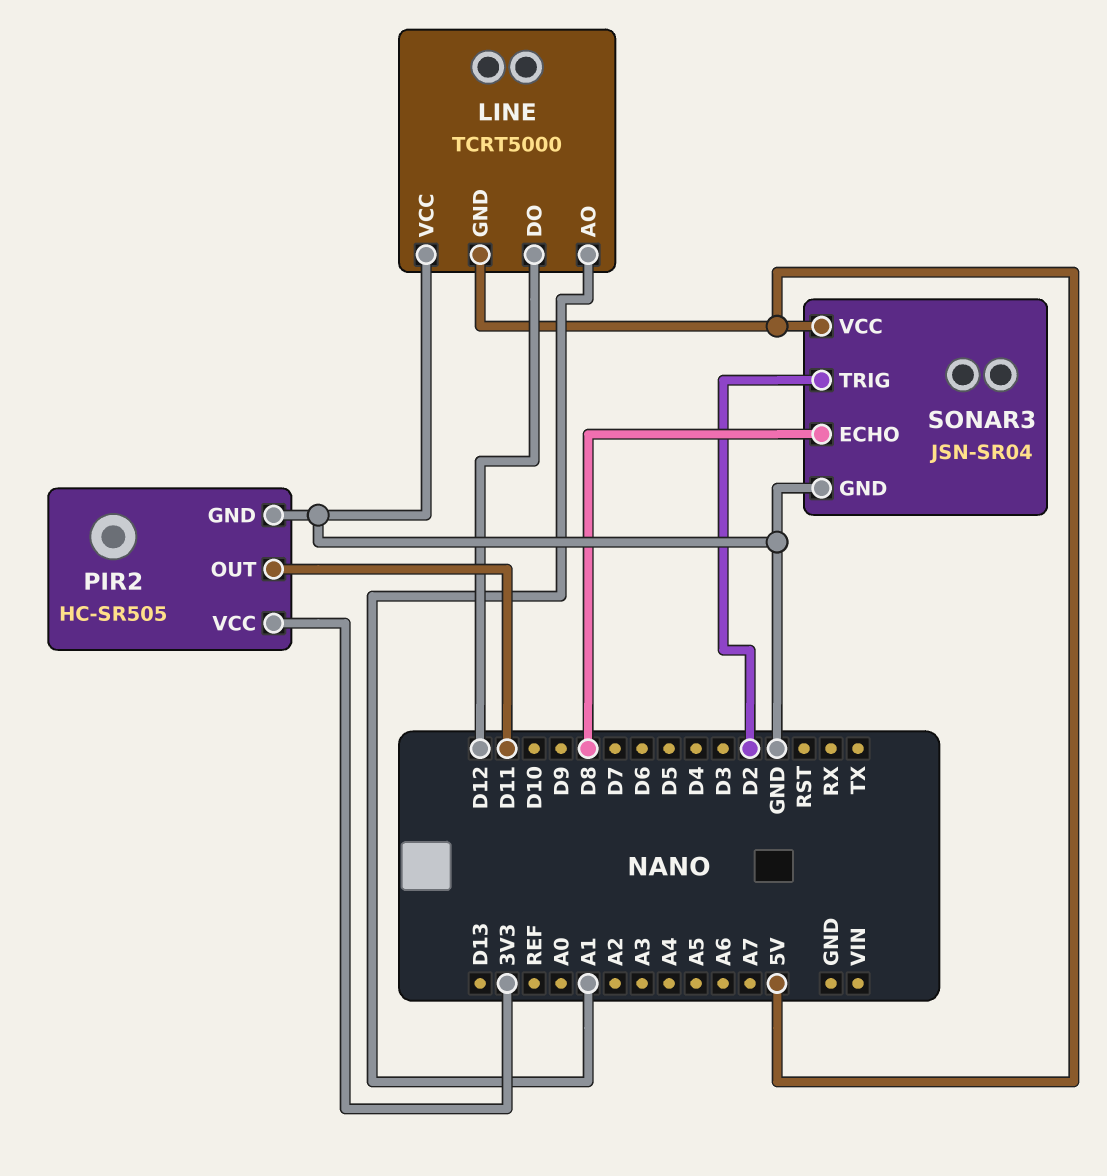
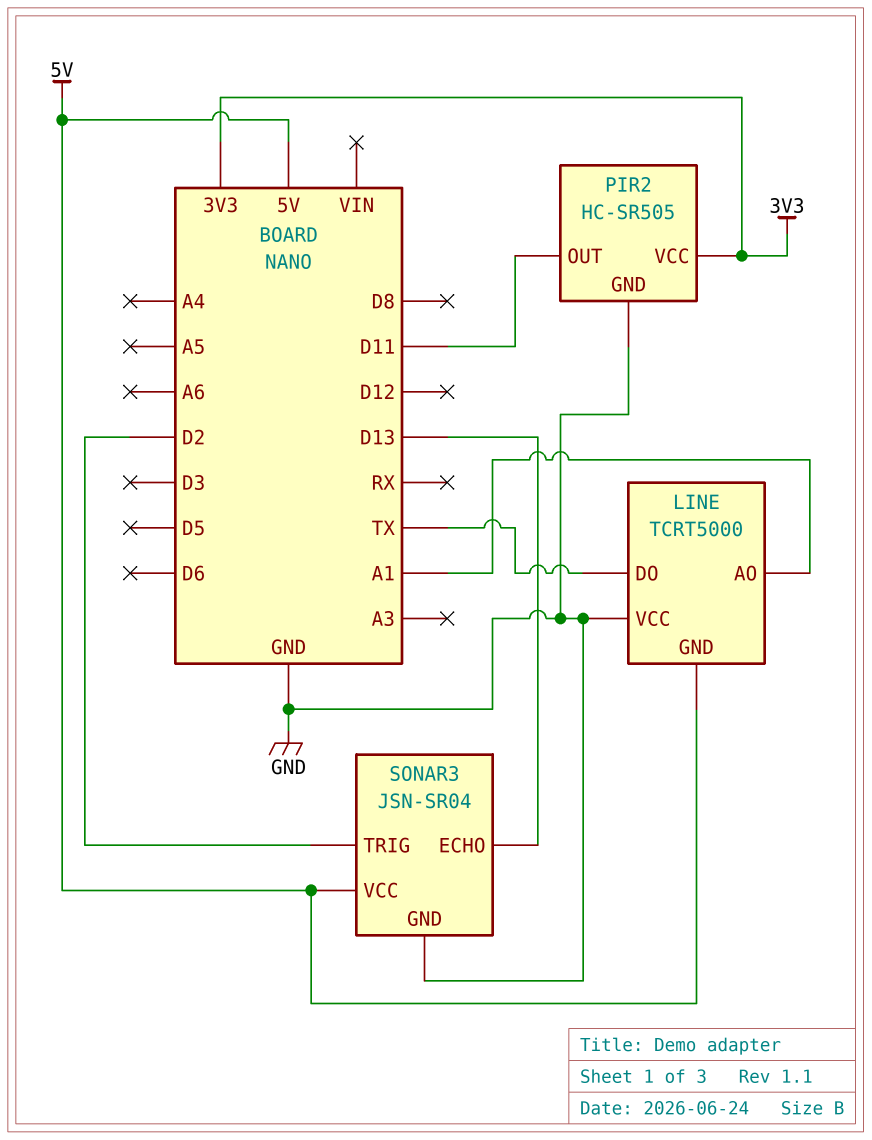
LINE pin DO: D12 -> TX
SONAR3 pin ECHO: D8 -> D13

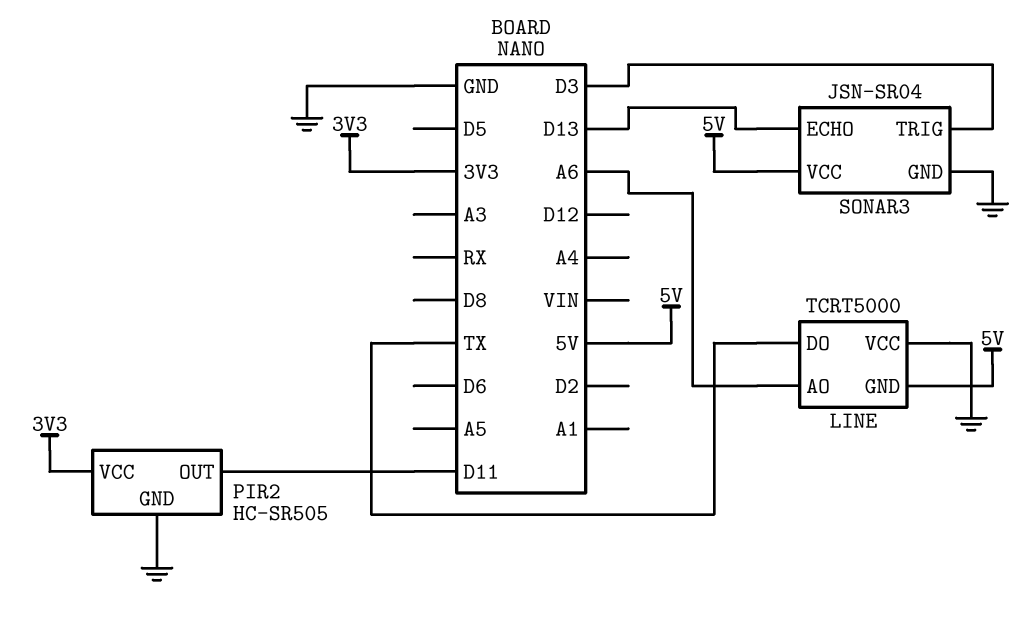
LINE pin AO: A1 -> A6
SONAR3 pin TRIG: D2 -> D3

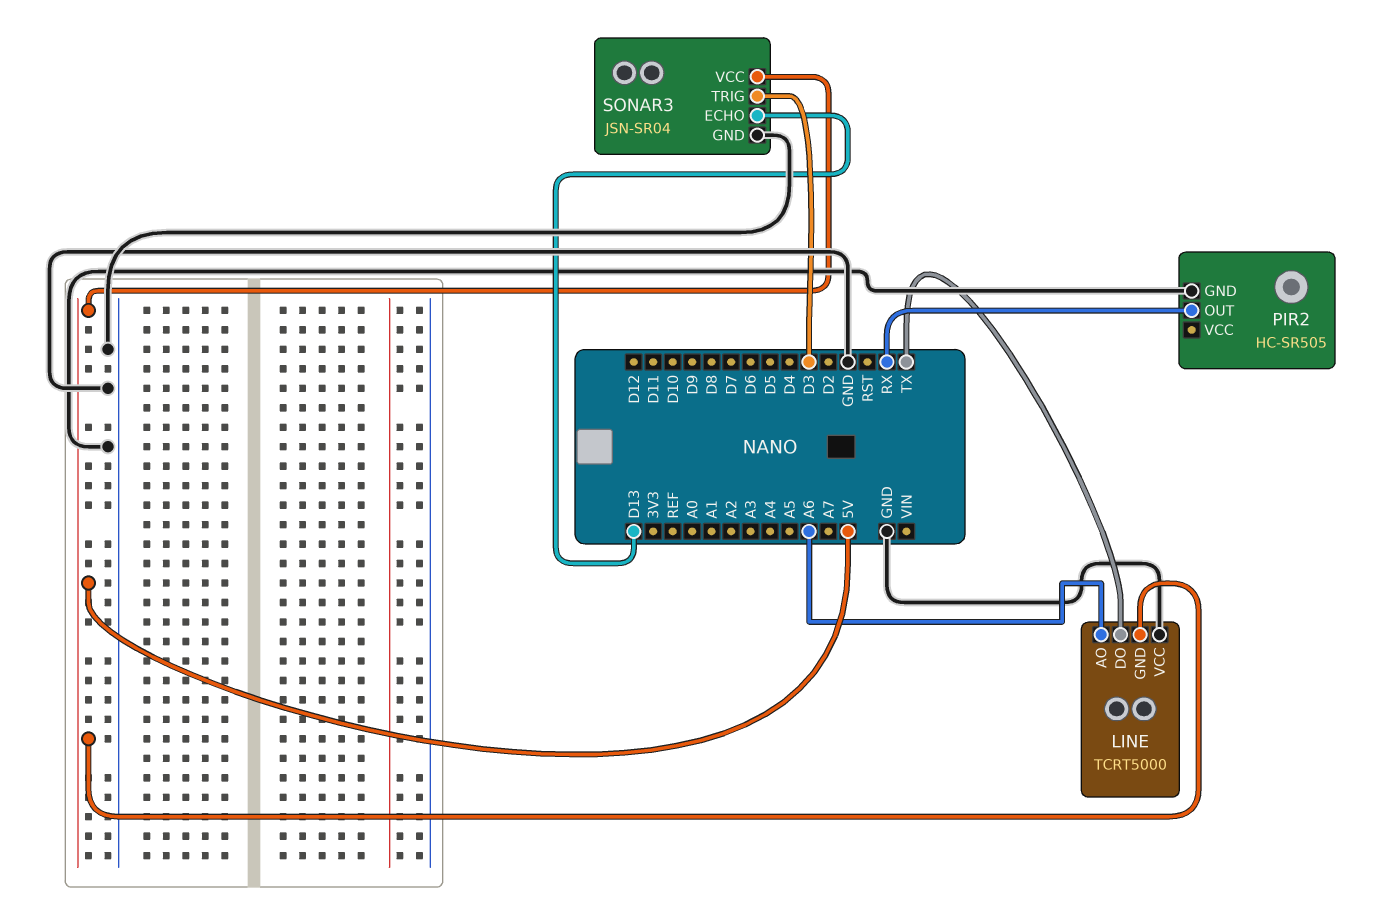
PIR2 pin OUT: D11 -> RX
PIR2 pin VCC: 3V3 -> none

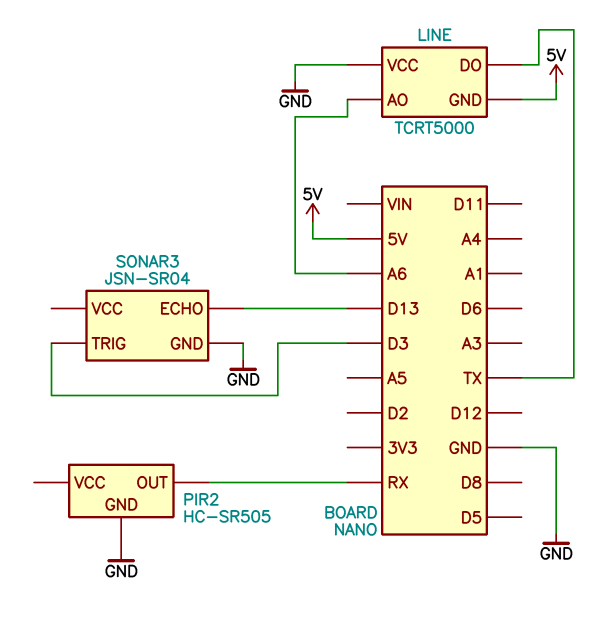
SONAR3 pin VCC: 5V -> none

